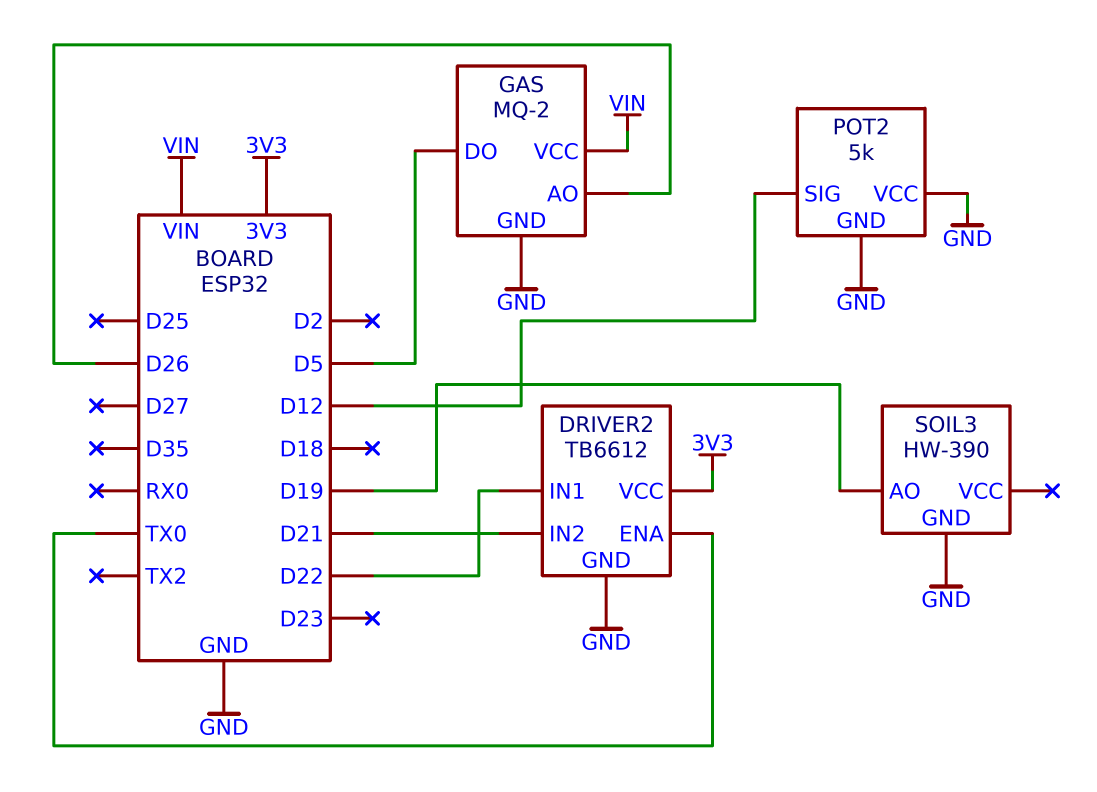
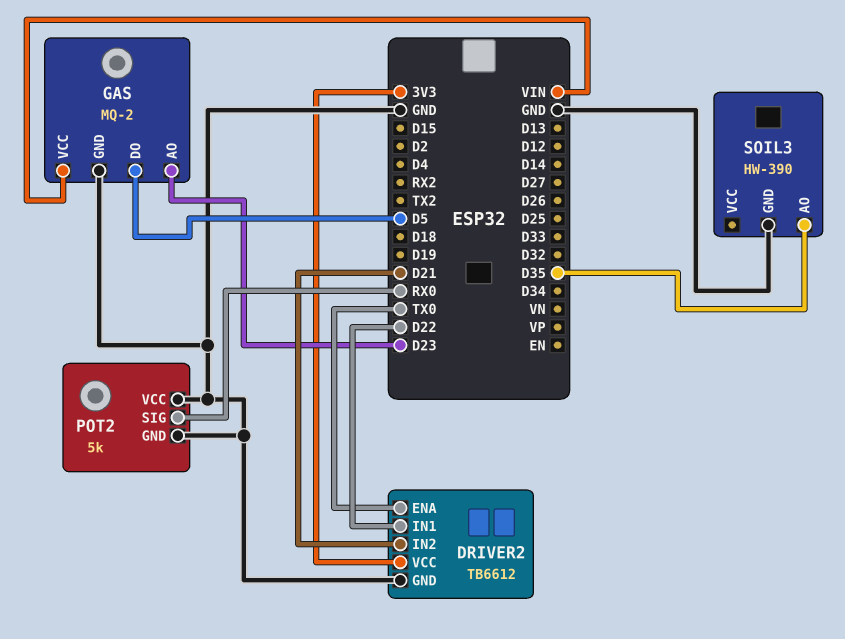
GAS pin AO: D26 -> D23
POT2 pin SIG: D12 -> RX0
SOIL3 pin AO: D19 -> D35

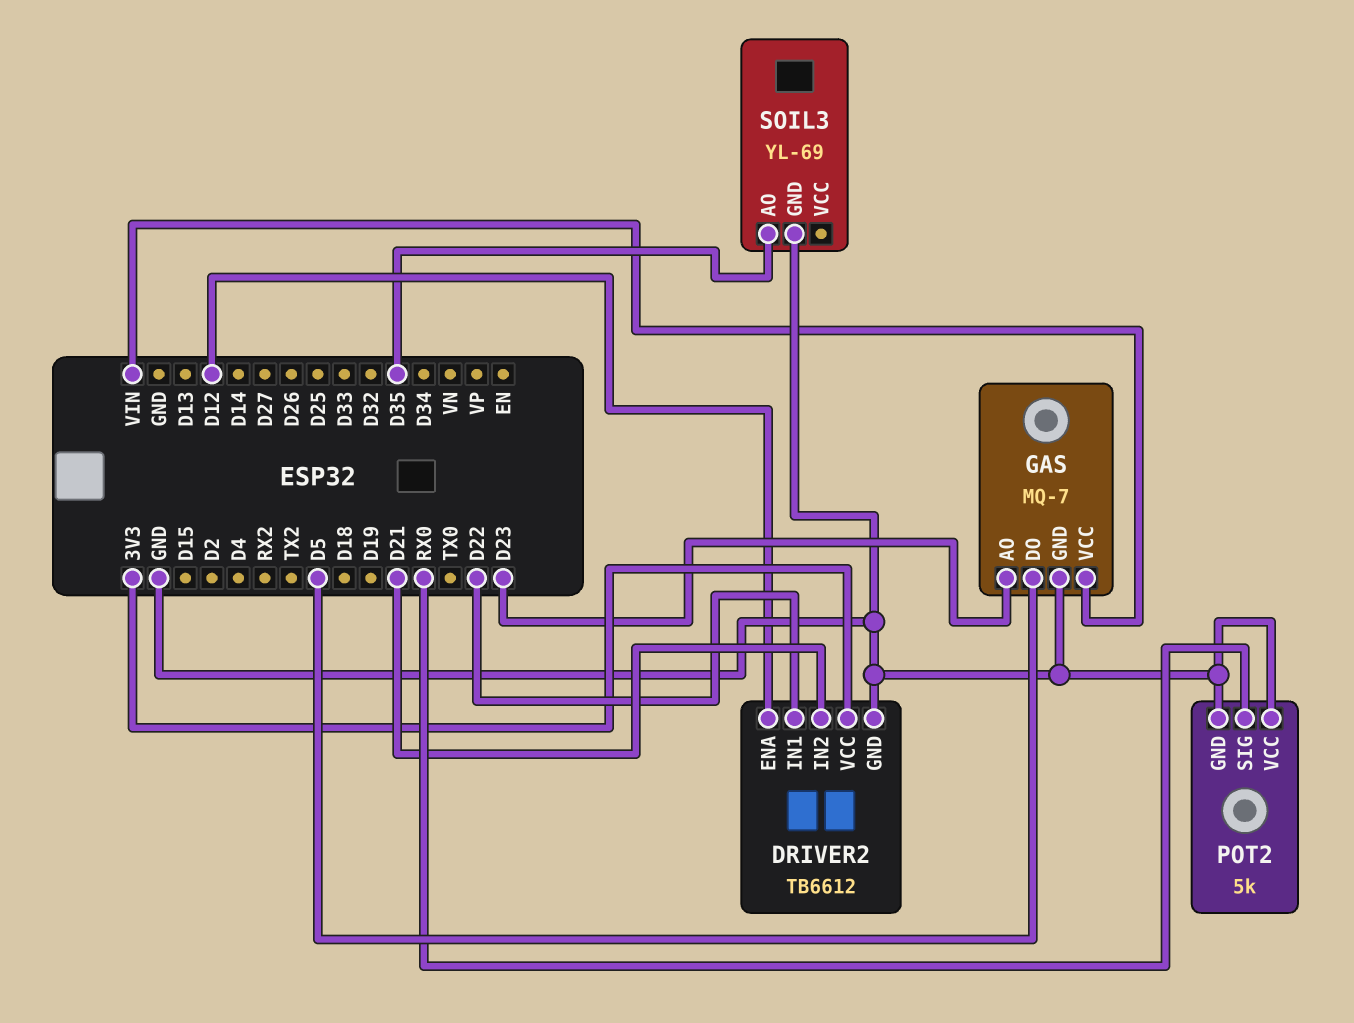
DRIVER2 pin ENA: TX0 -> D12
GAS: MQ-2 -> MQ-7
SOIL3: HW-390 -> YL-69

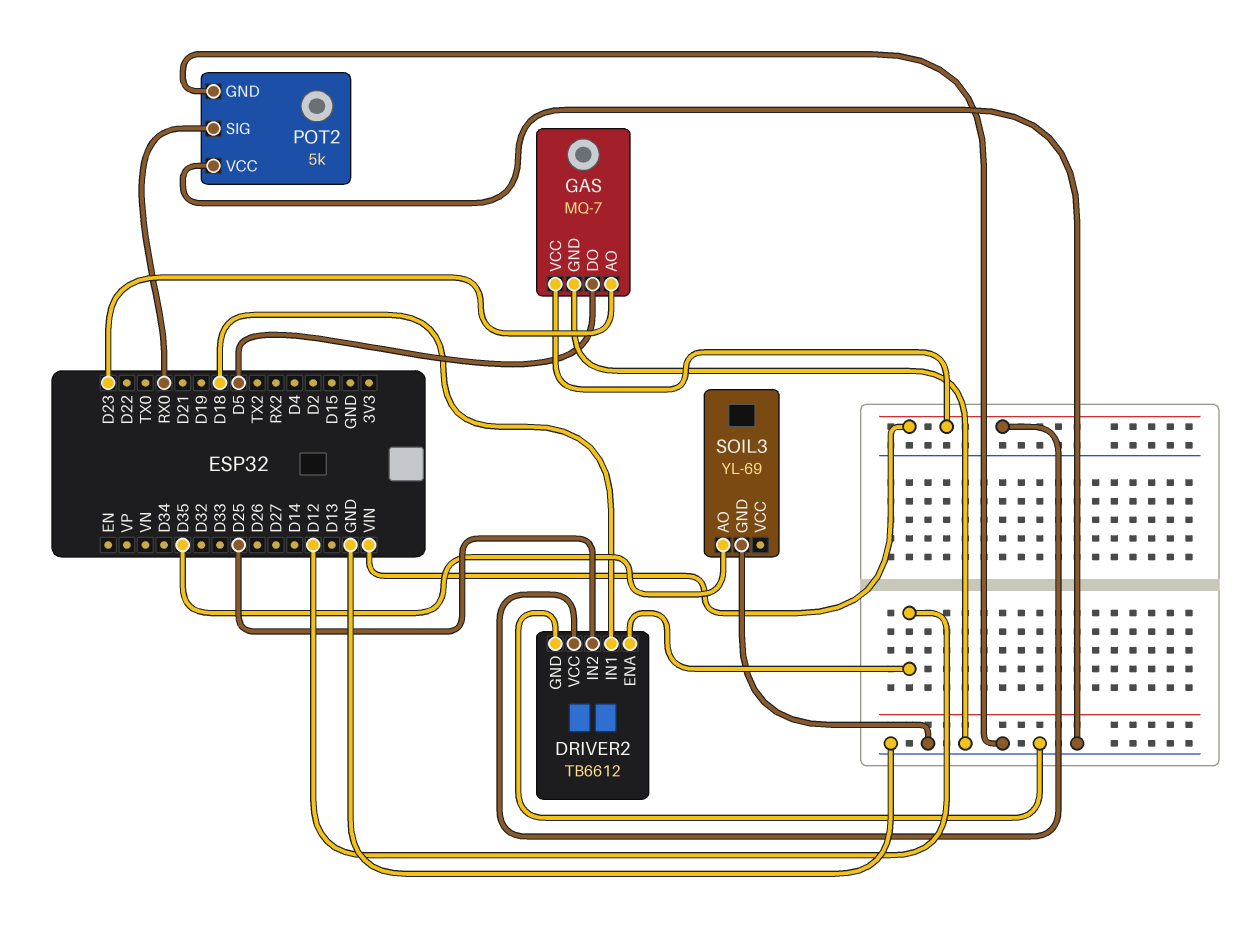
DRIVER2 pin IN1: D22 -> D18
DRIVER2 pin IN2: D21 -> D25
DRIVER2 pin VCC: 3V3 -> VIN

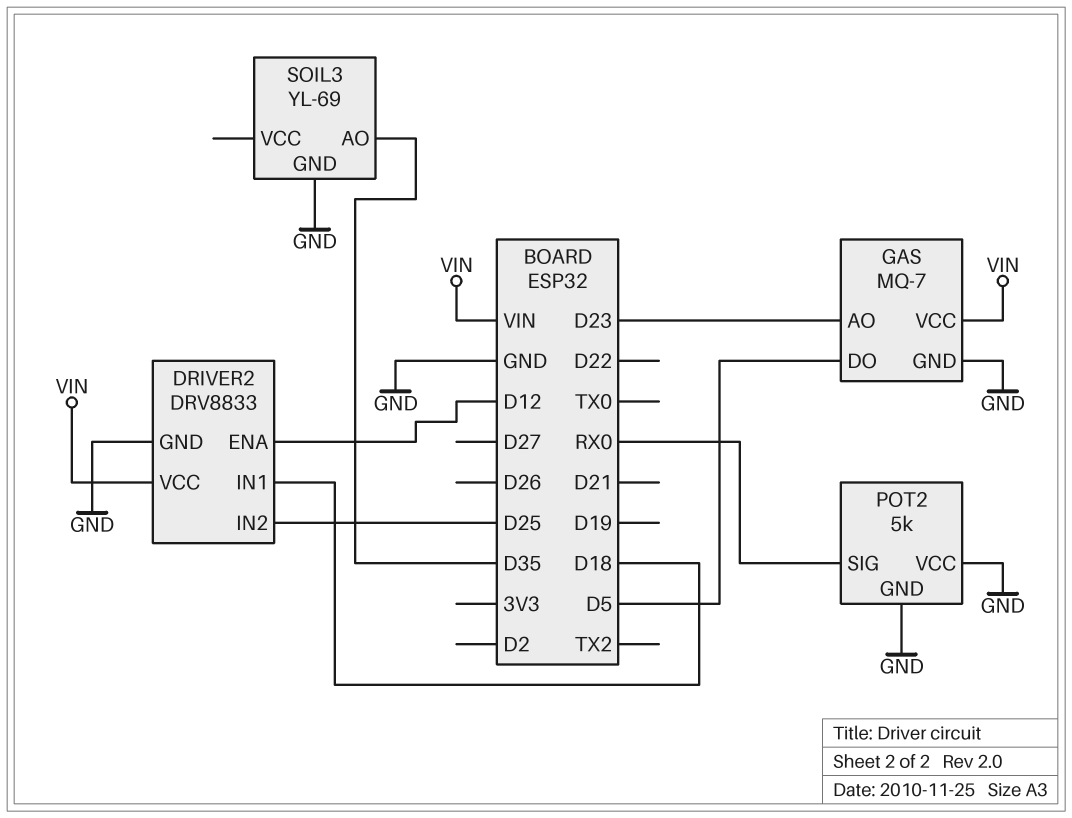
DRIVER2: TB6612 -> DRV8833

